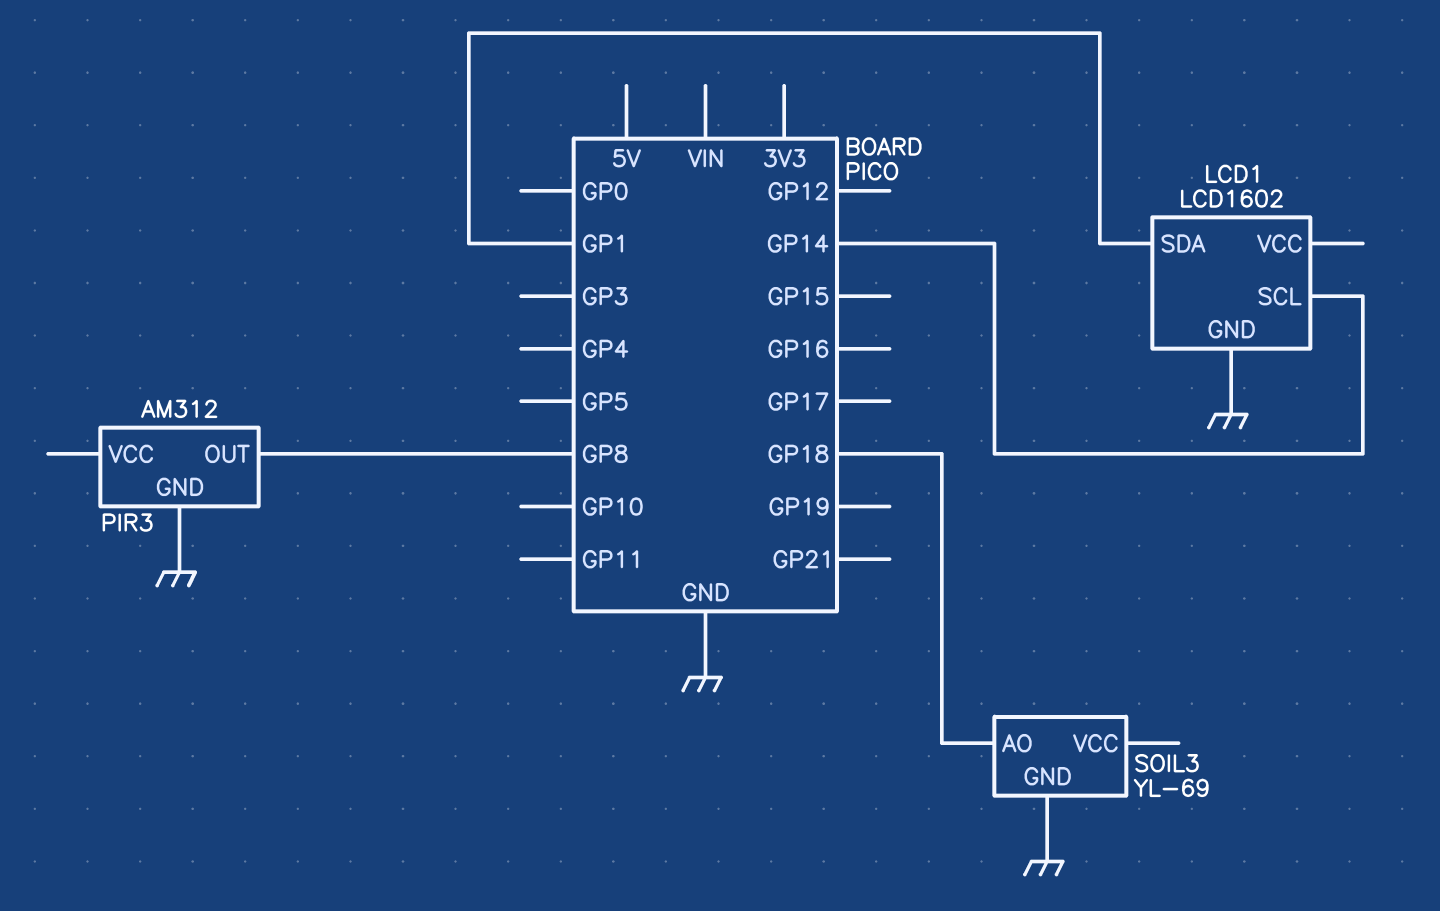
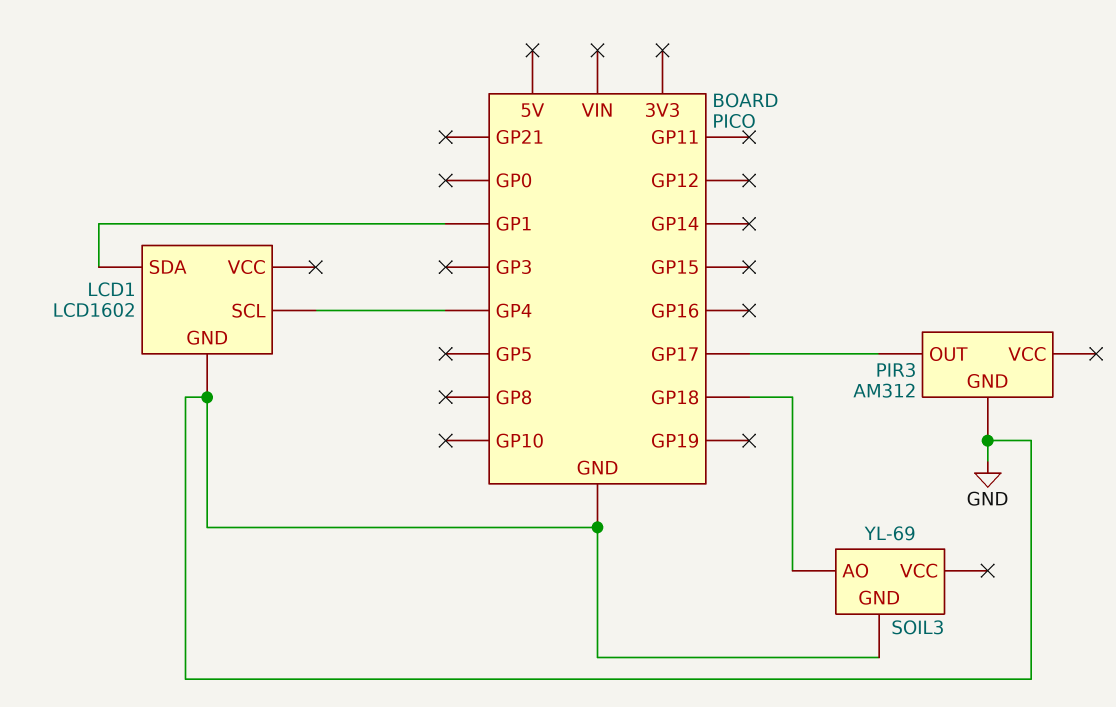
LCD1 pin SCL: GP14 -> GP4
PIR3 pin OUT: GP8 -> GP17

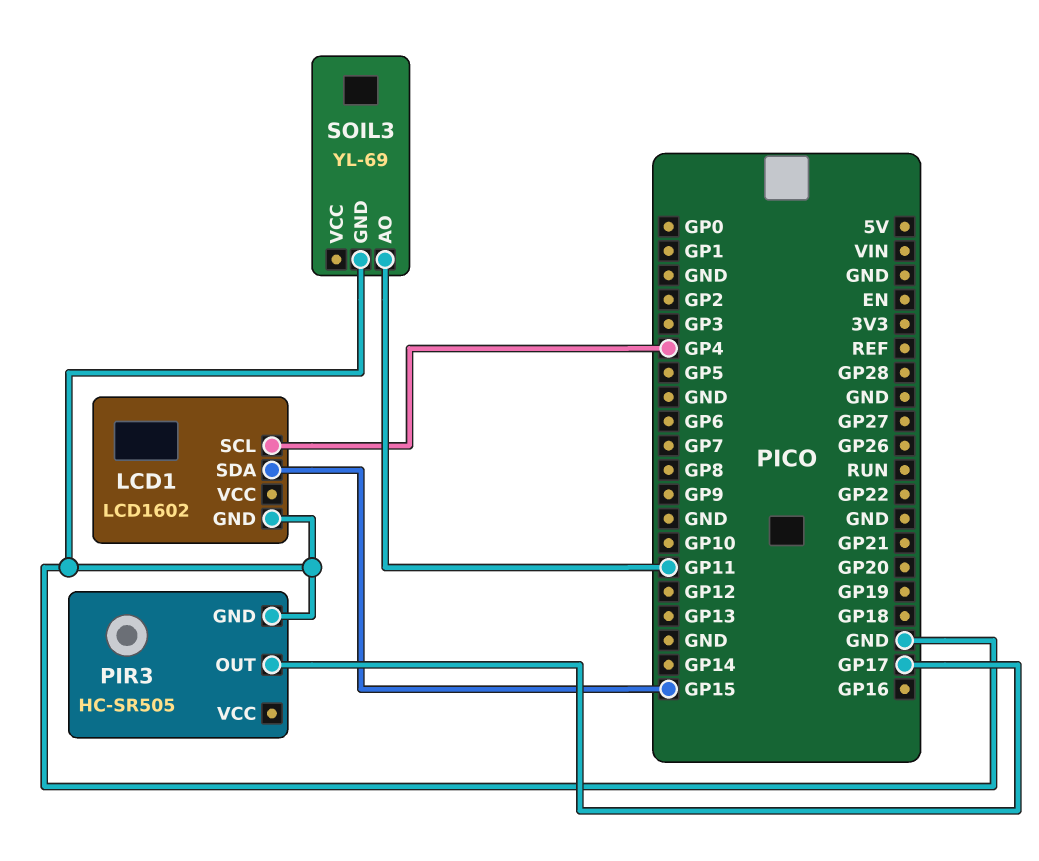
LCD1 pin SDA: GP1 -> GP15
PIR3: AM312 -> HC-SR505
SOIL3 pin AO: GP18 -> GP11

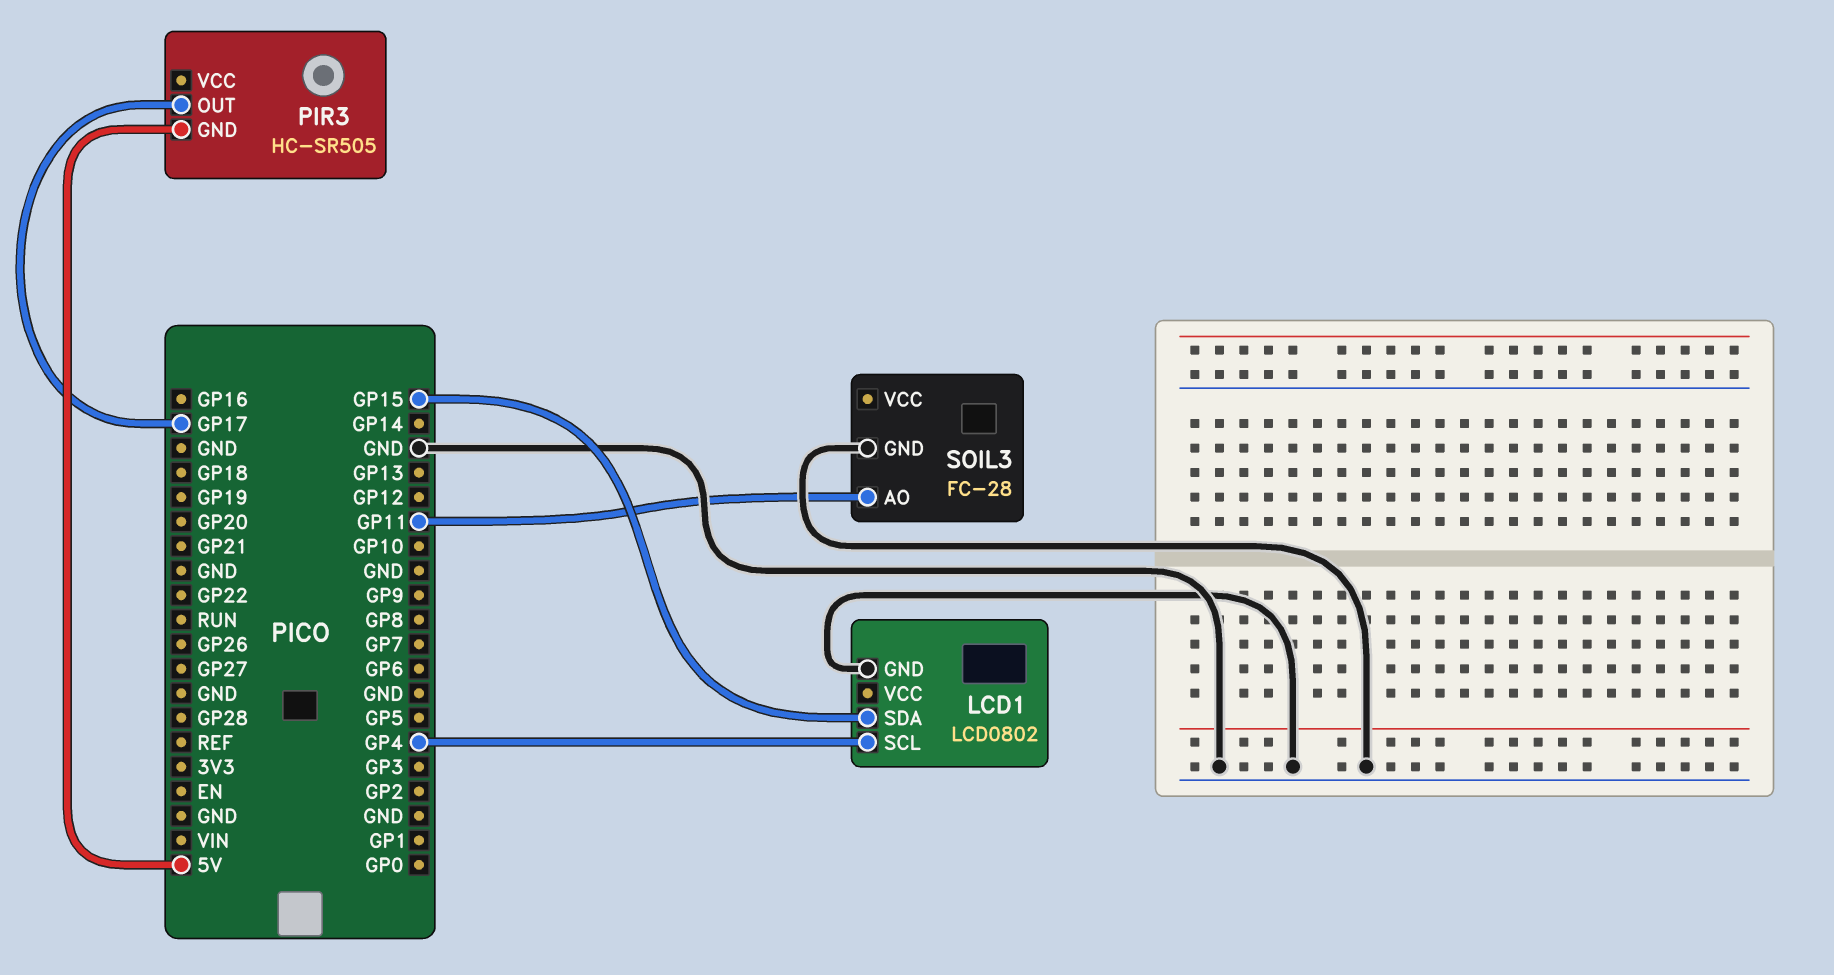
LCD1: LCD1602 -> LCD0802
PIR3 pin GND: GND -> 5V
SOIL3: YL-69 -> FC-28

